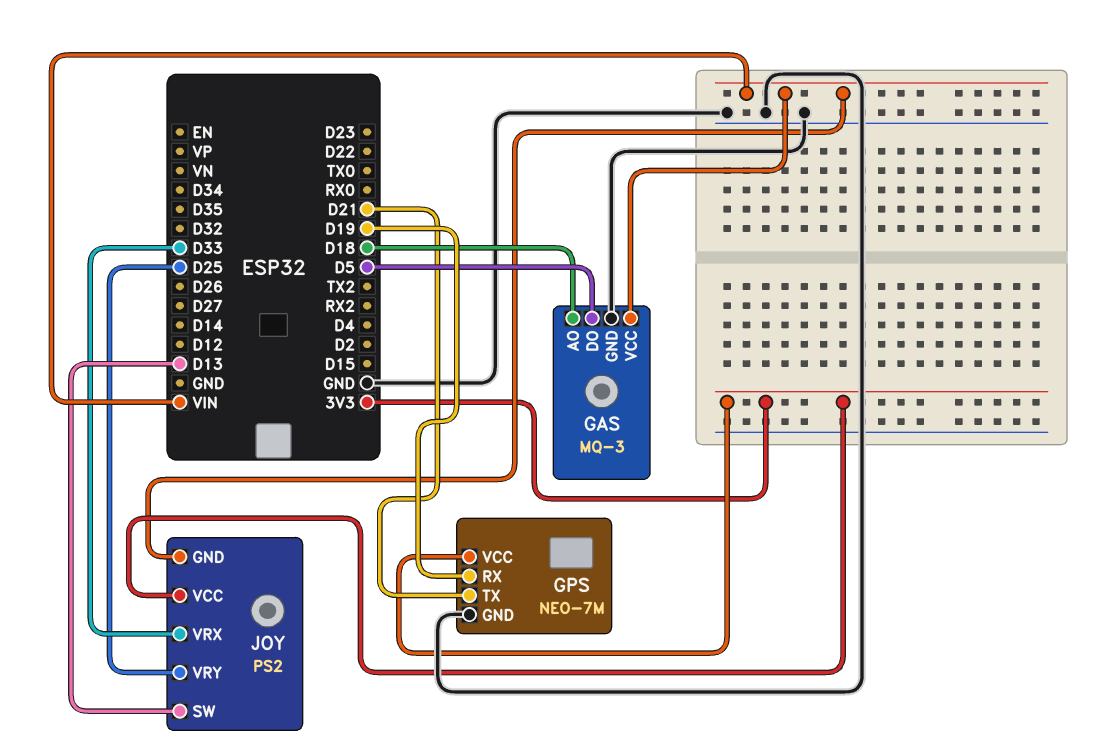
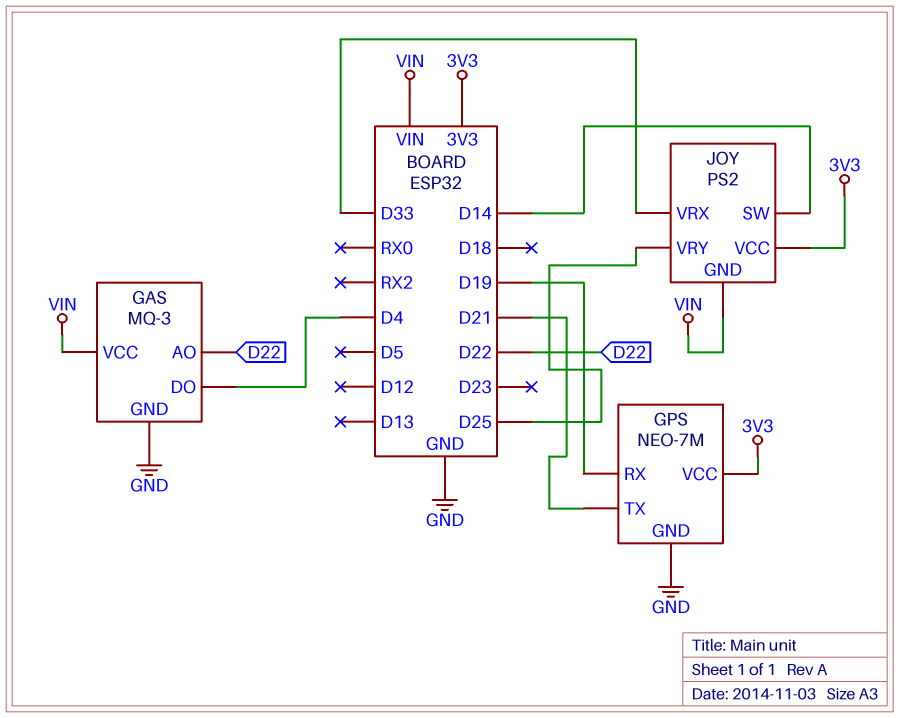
GAS pin AO: D18 -> D22
GAS pin DO: D5 -> D4
JOY pin SW: D13 -> D14

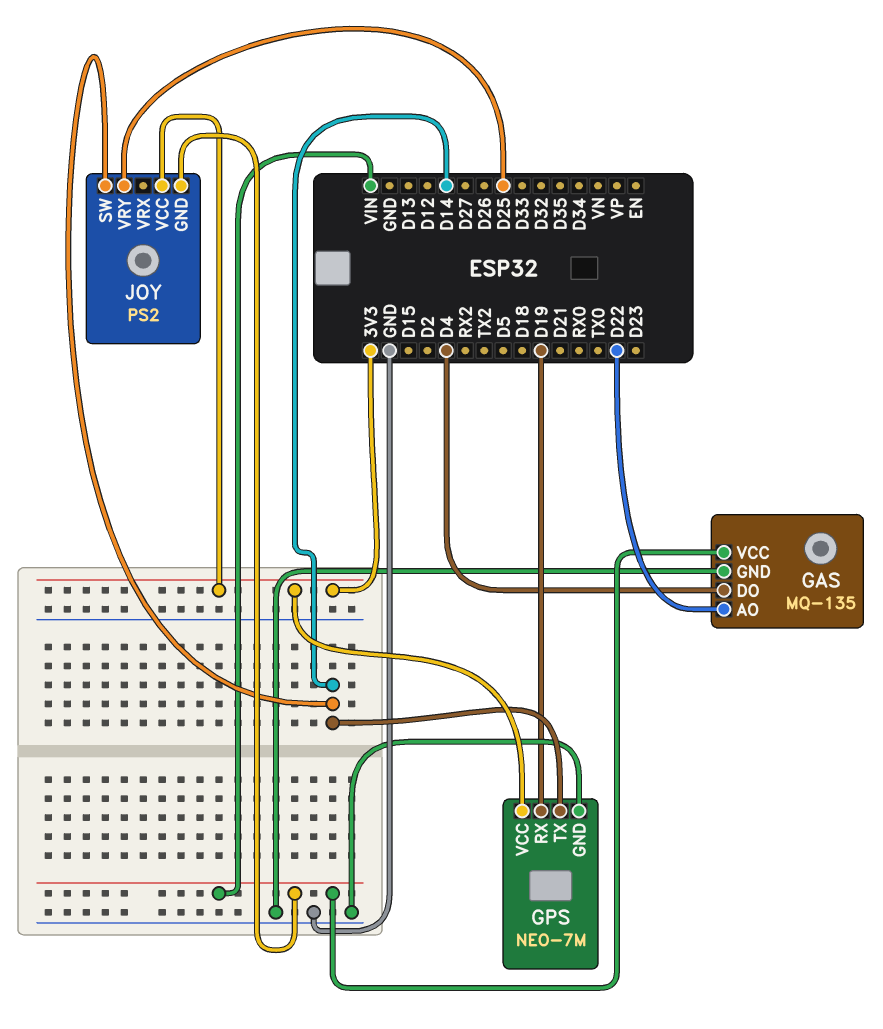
GAS: MQ-3 -> MQ-135
GPS pin TX: D21 -> D14
JOY pin VRX: D33 -> none

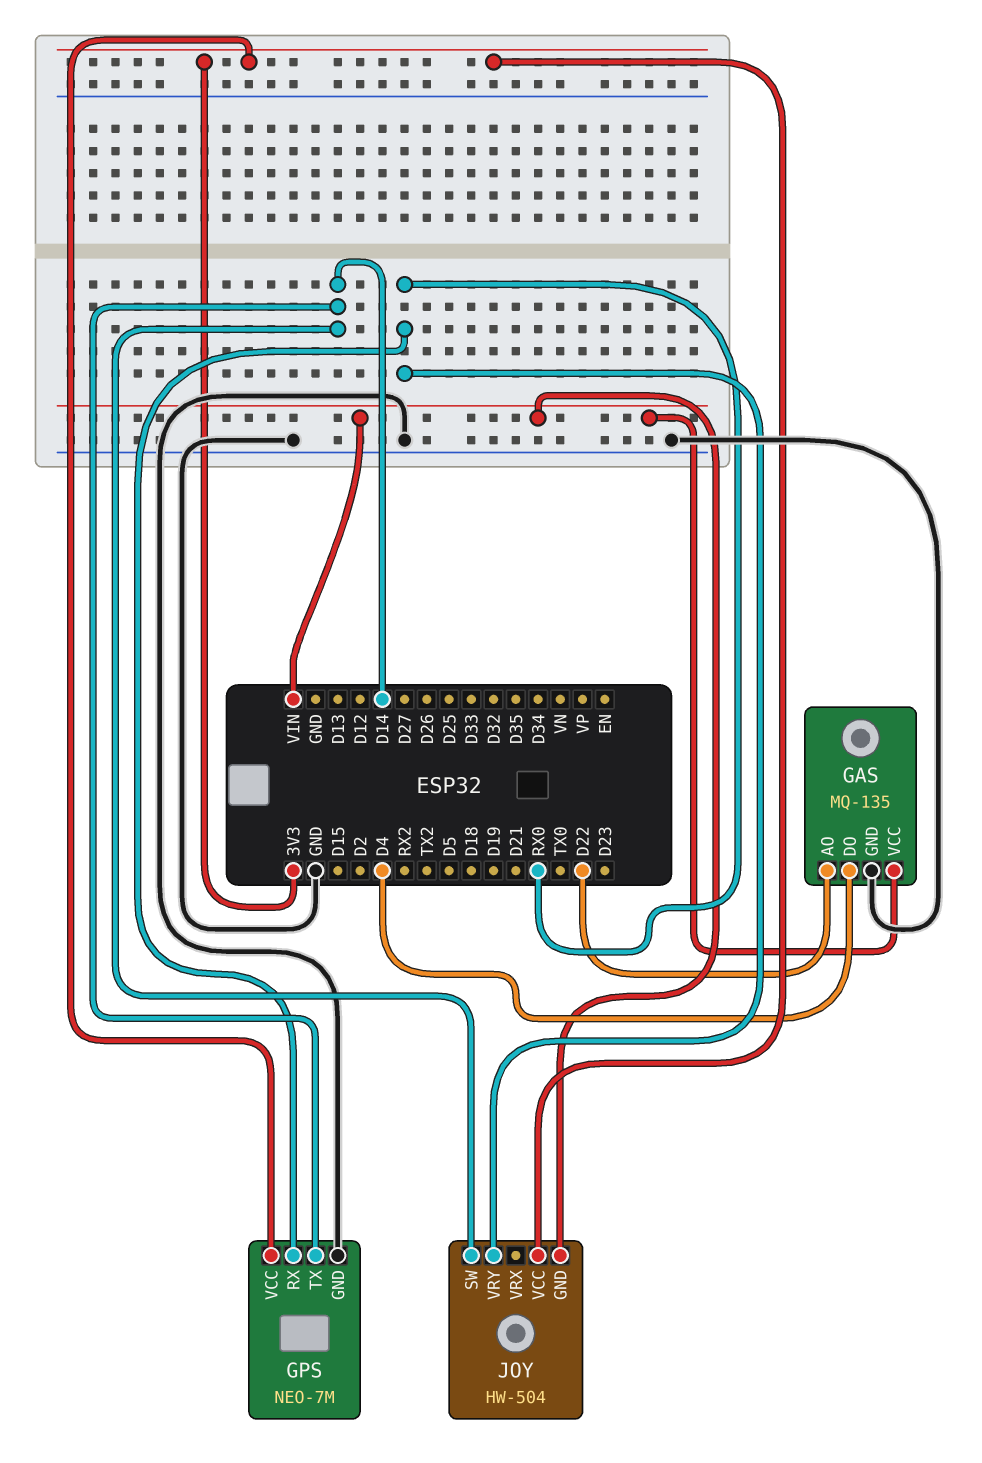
GPS pin RX: D19 -> RX0
JOY: PS2 -> HW-504
JOY pin VRY: D25 -> RX0

